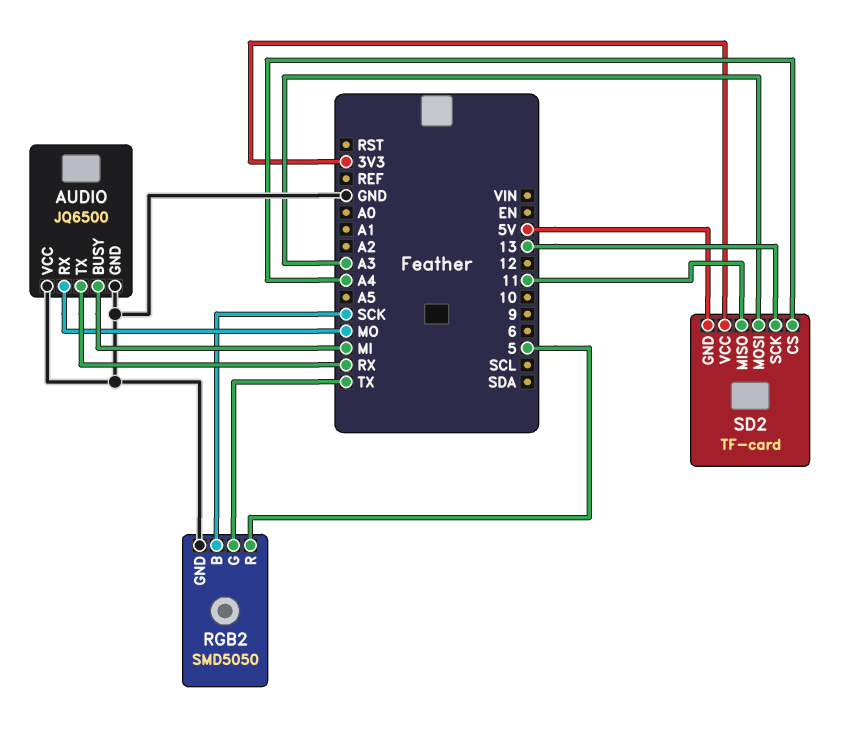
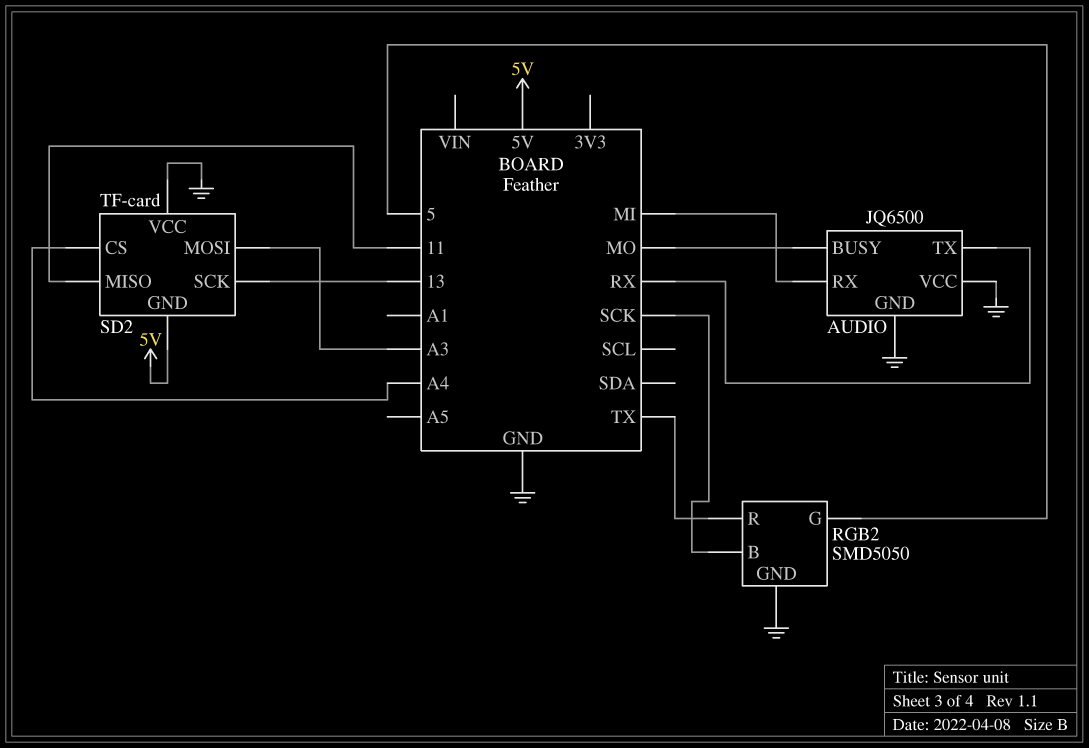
AUDIO pin BUSY: MI -> MO
AUDIO pin RX: MO -> MI
RGB2 pin G: TX -> 5
RGB2 pin R: 5 -> TX
SD2 pin VCC: 3V3 -> GND

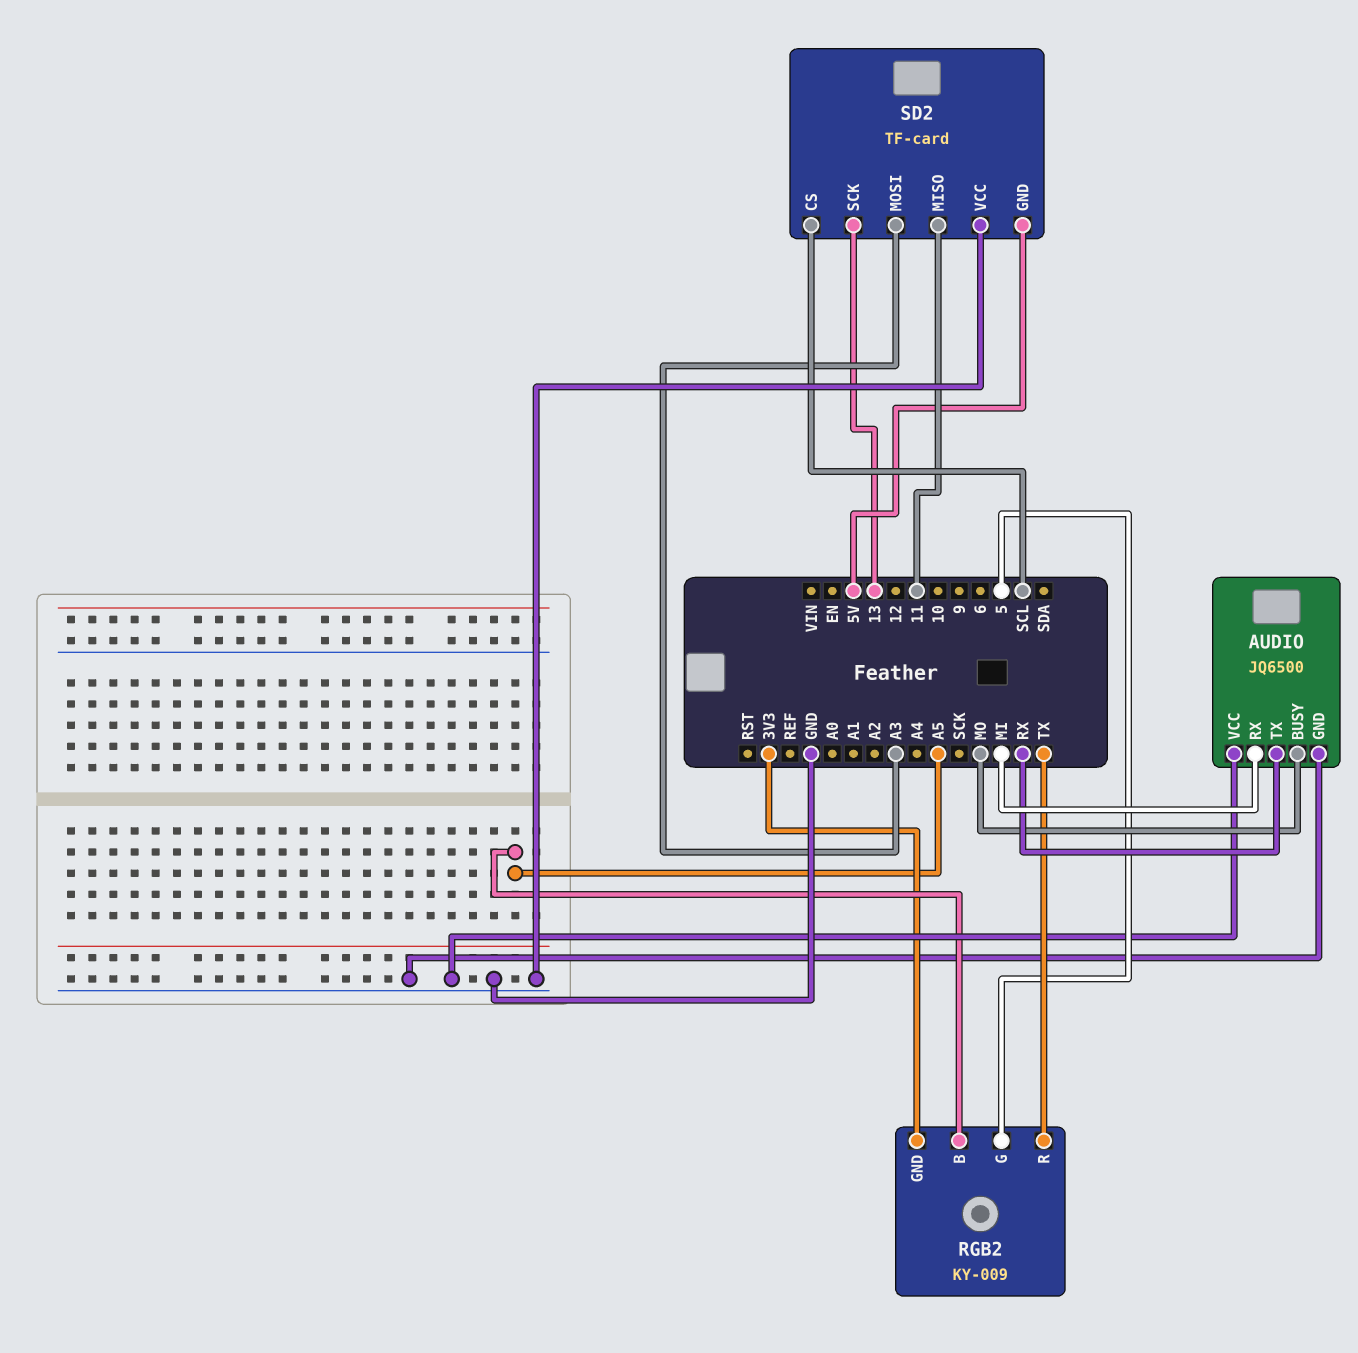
RGB2: SMD5050 -> KY-009
RGB2 pin B: SCK -> A5
RGB2 pin GND: GND -> 3V3
SD2 pin CS: A4 -> SCL

